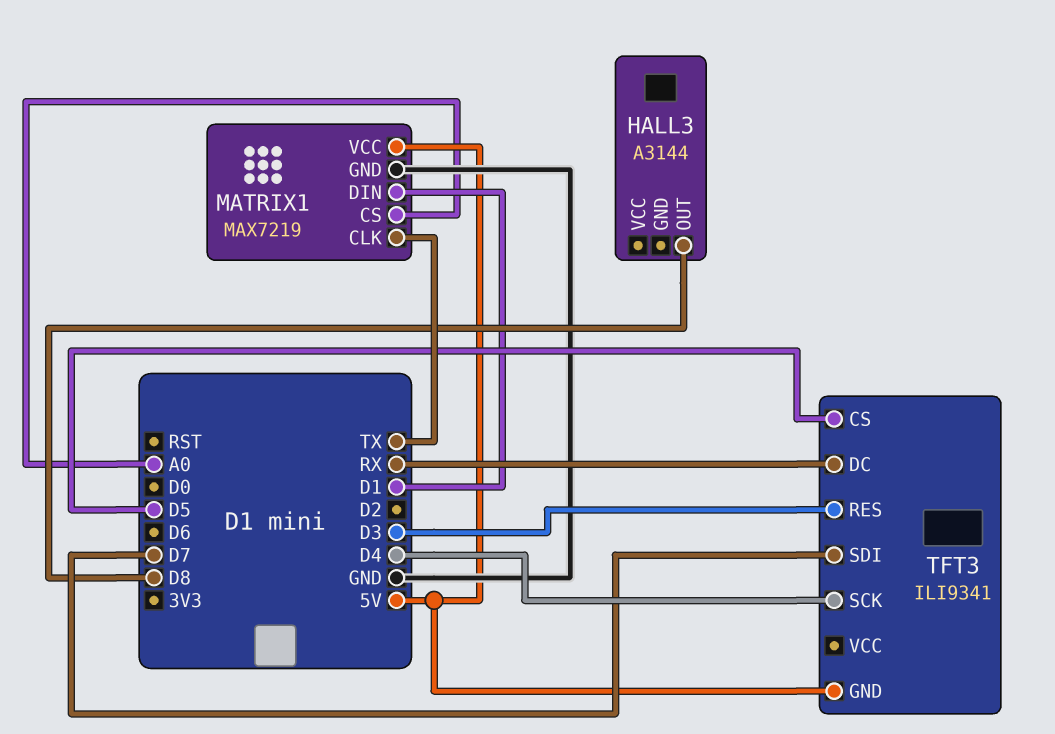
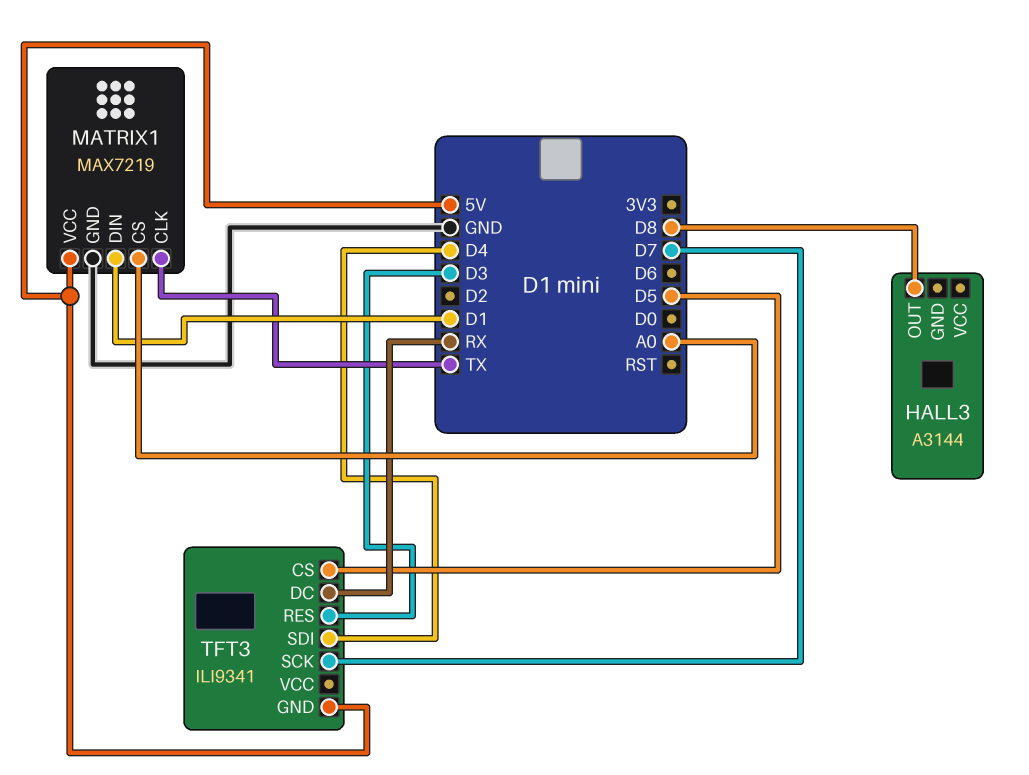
TFT3 pin SCK: D4 -> D7
TFT3 pin SDI: D7 -> D4

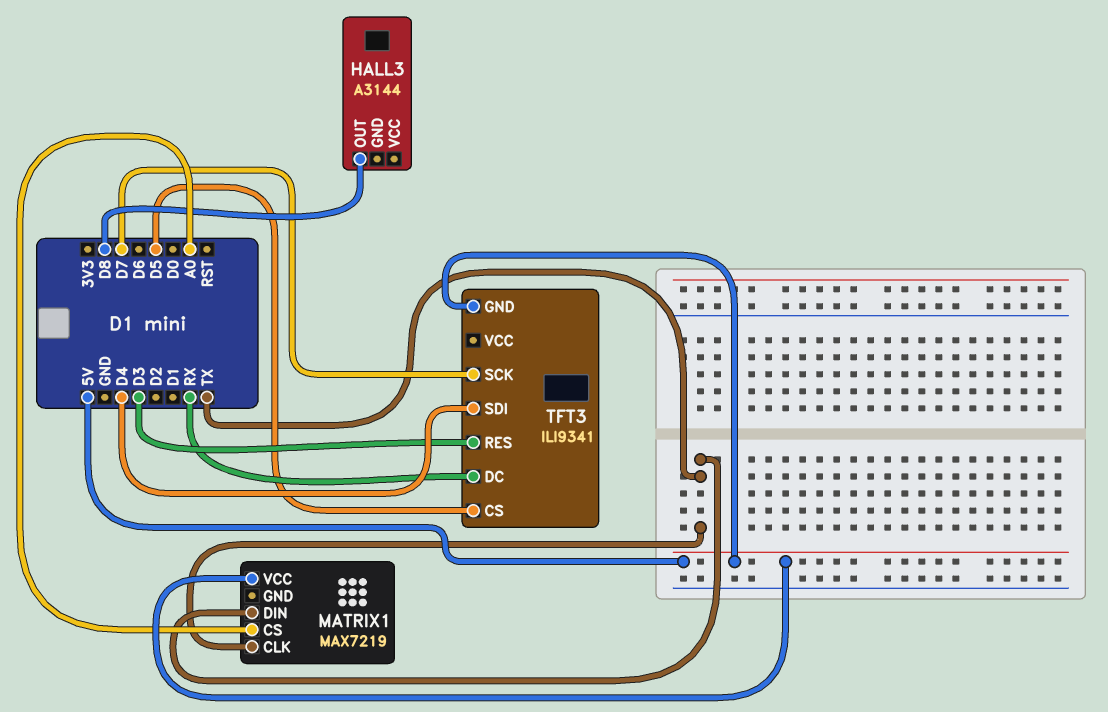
MATRIX1 pin DIN: D1 -> TX
MATRIX1 pin GND: GND -> none

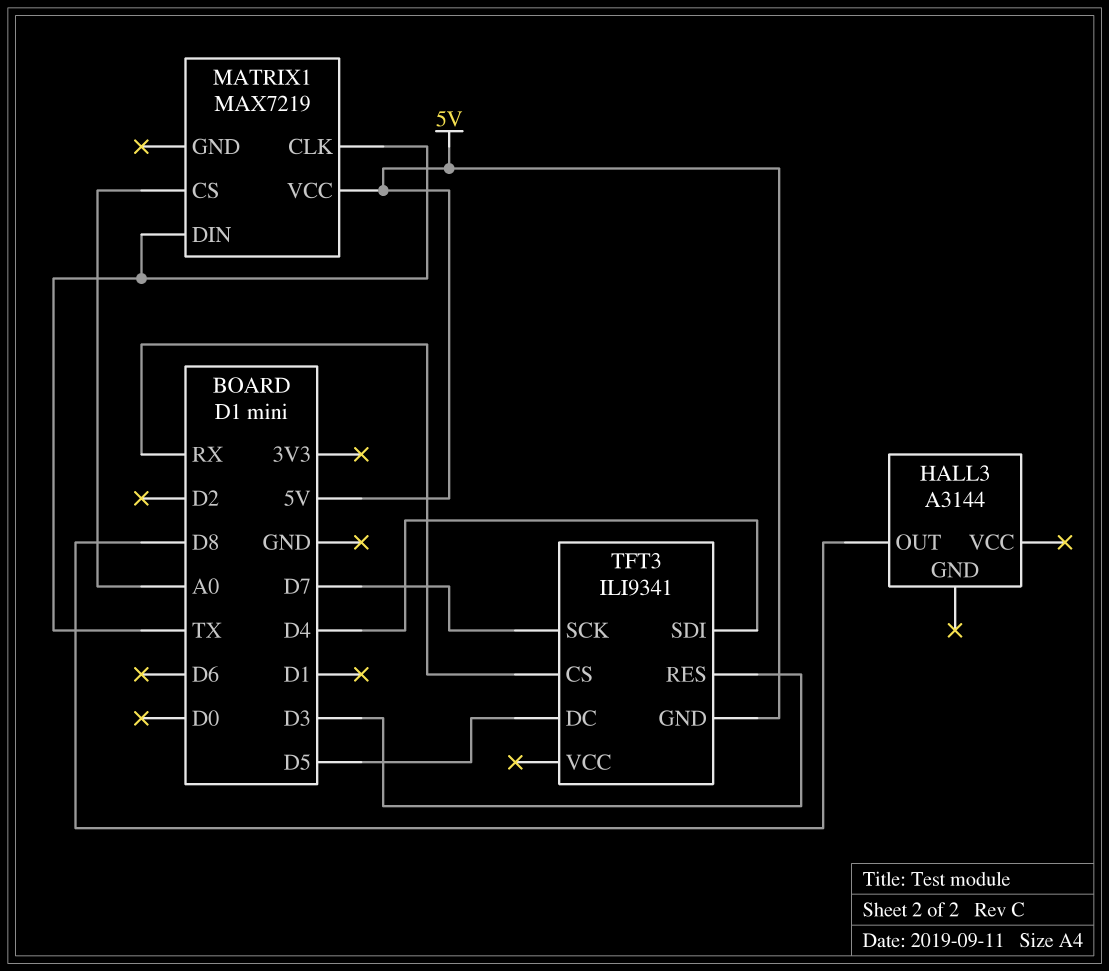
TFT3 pin CS: D5 -> RX
TFT3 pin DC: RX -> D5

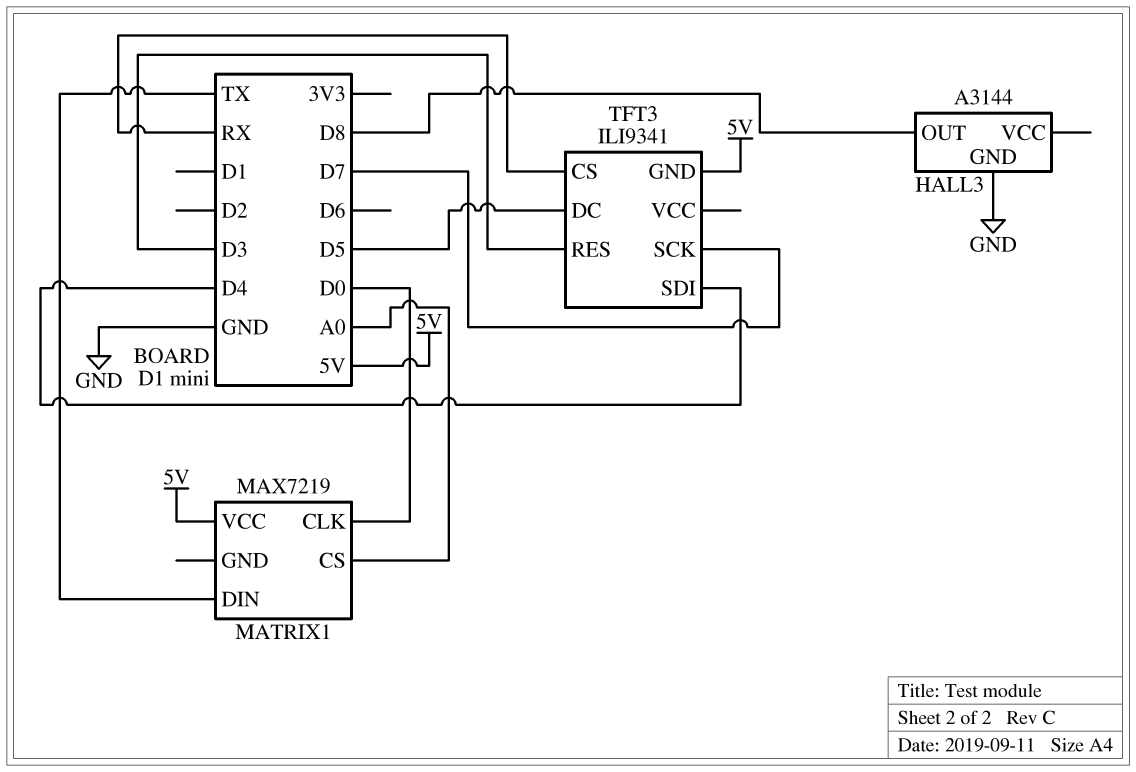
HALL3 pin GND: none -> GND
MATRIX1 pin CLK: TX -> D0

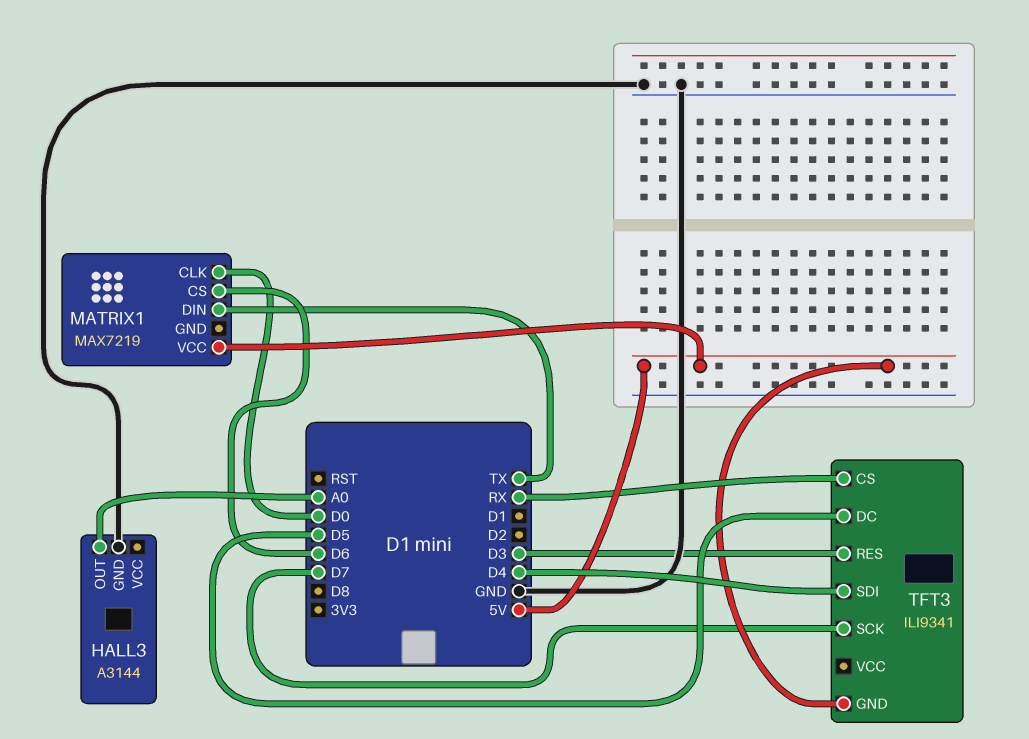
HALL3 pin OUT: D8 -> A0
MATRIX1 pin CS: A0 -> D6

